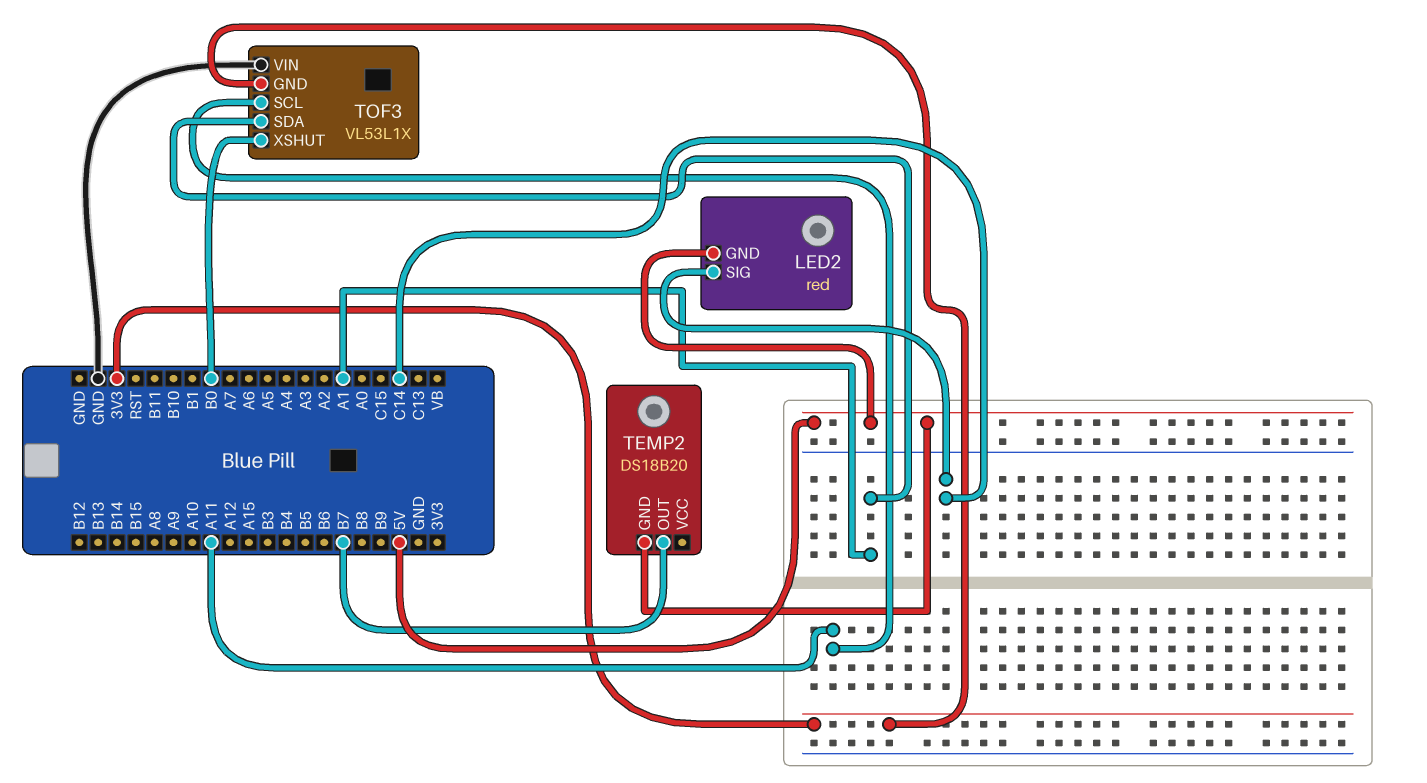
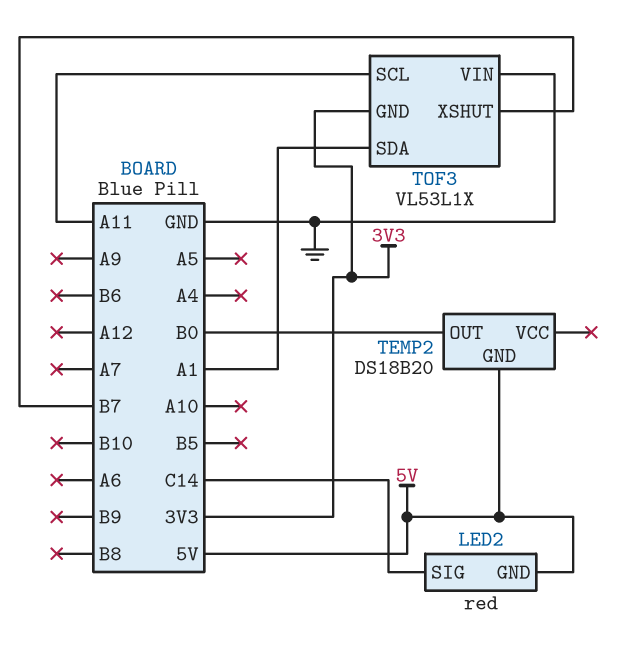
TEMP2 pin OUT: B7 -> B0
TOF3 pin XSHUT: B0 -> B7

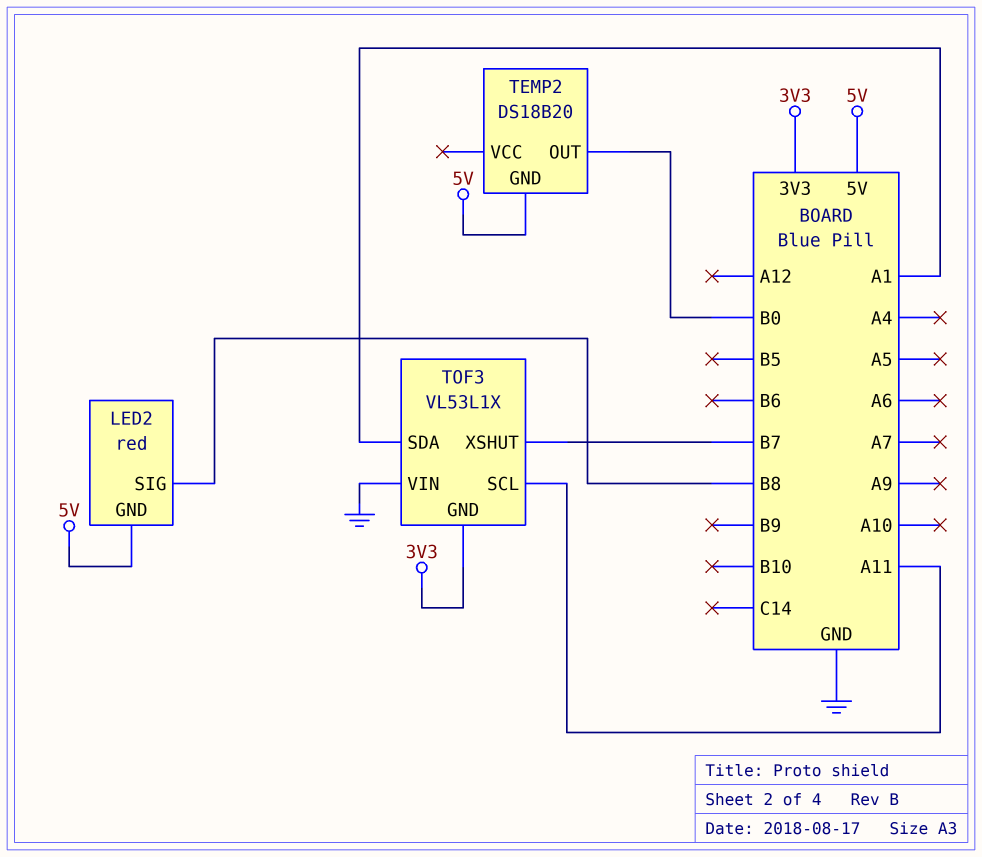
LED2 pin SIG: C14 -> B8

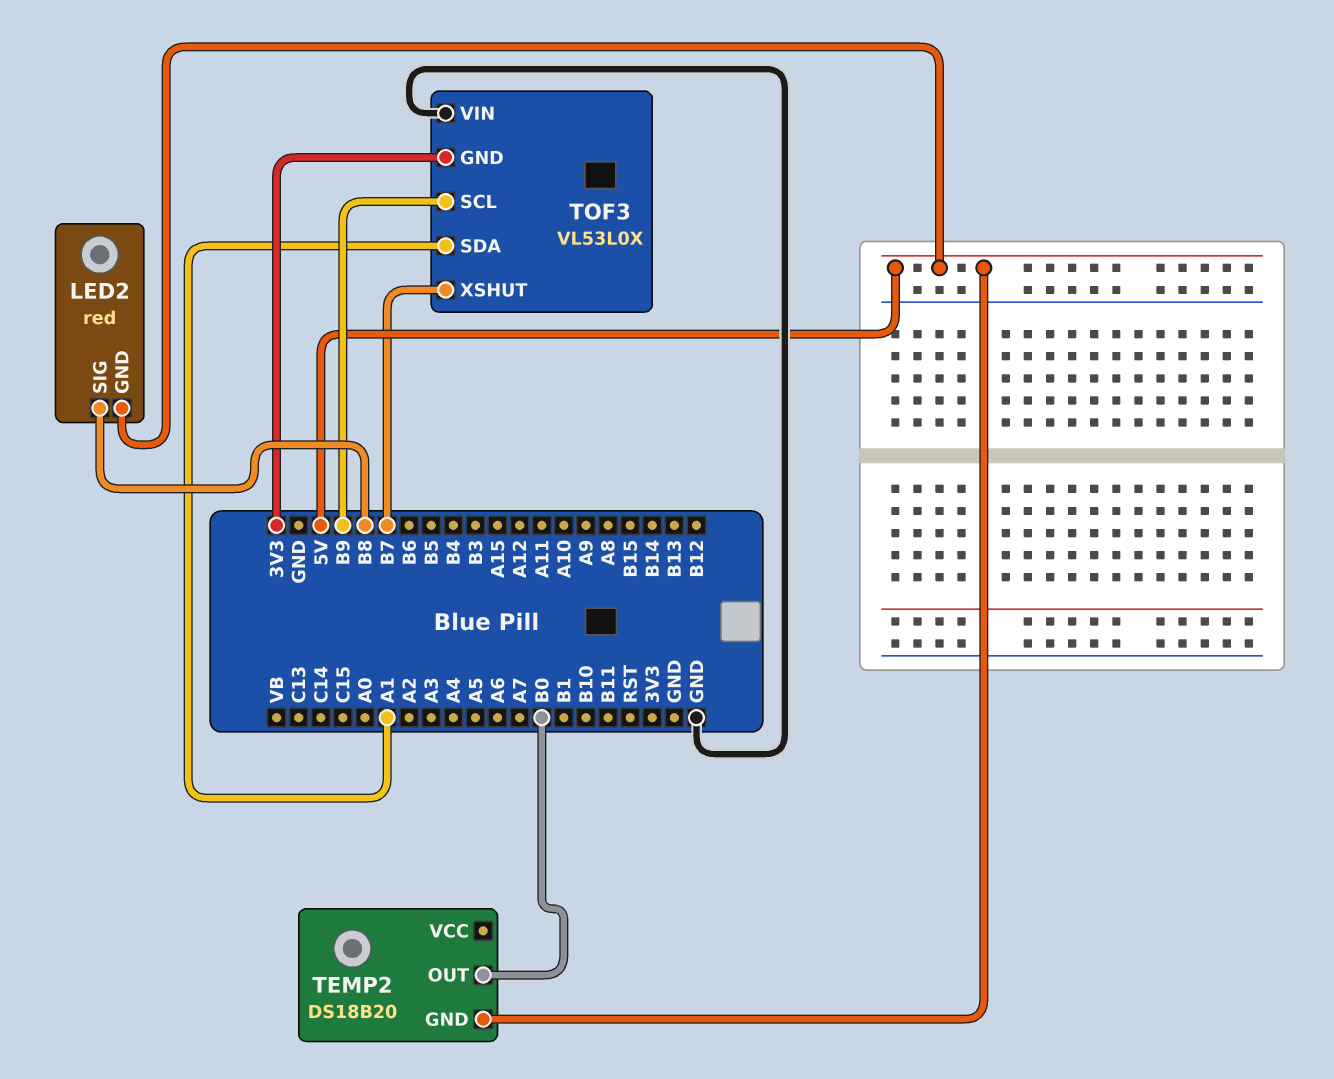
TOF3: VL53L1X -> VL53L0X
TOF3 pin SCL: A11 -> B9

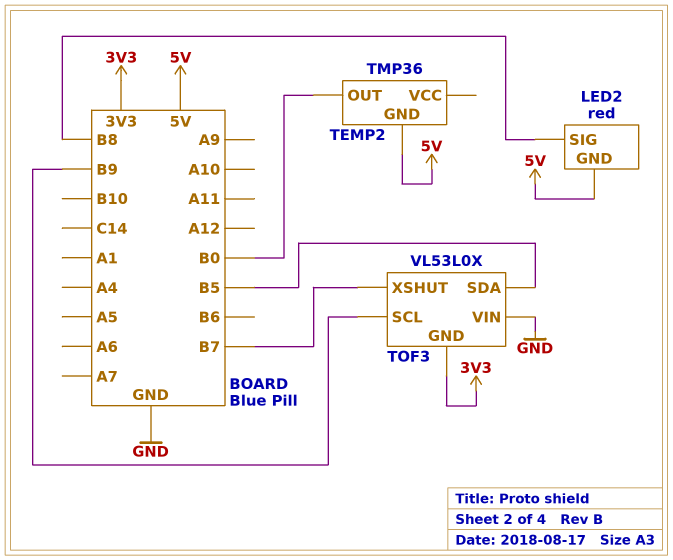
TEMP2: DS18B20 -> TMP36
TOF3 pin SDA: A1 -> B5

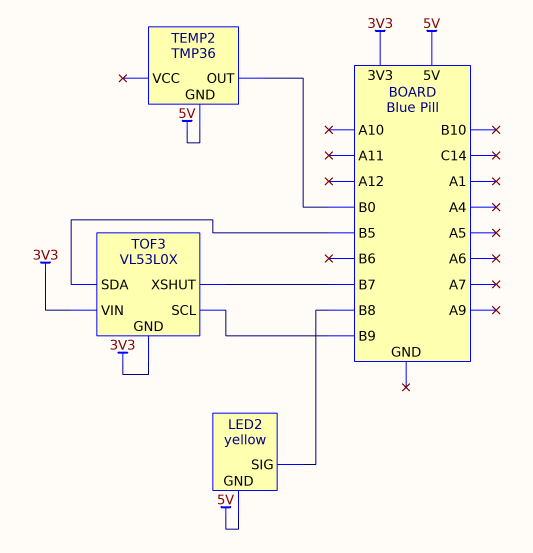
LED2: red -> yellow
TOF3 pin VIN: GND -> 3V3

